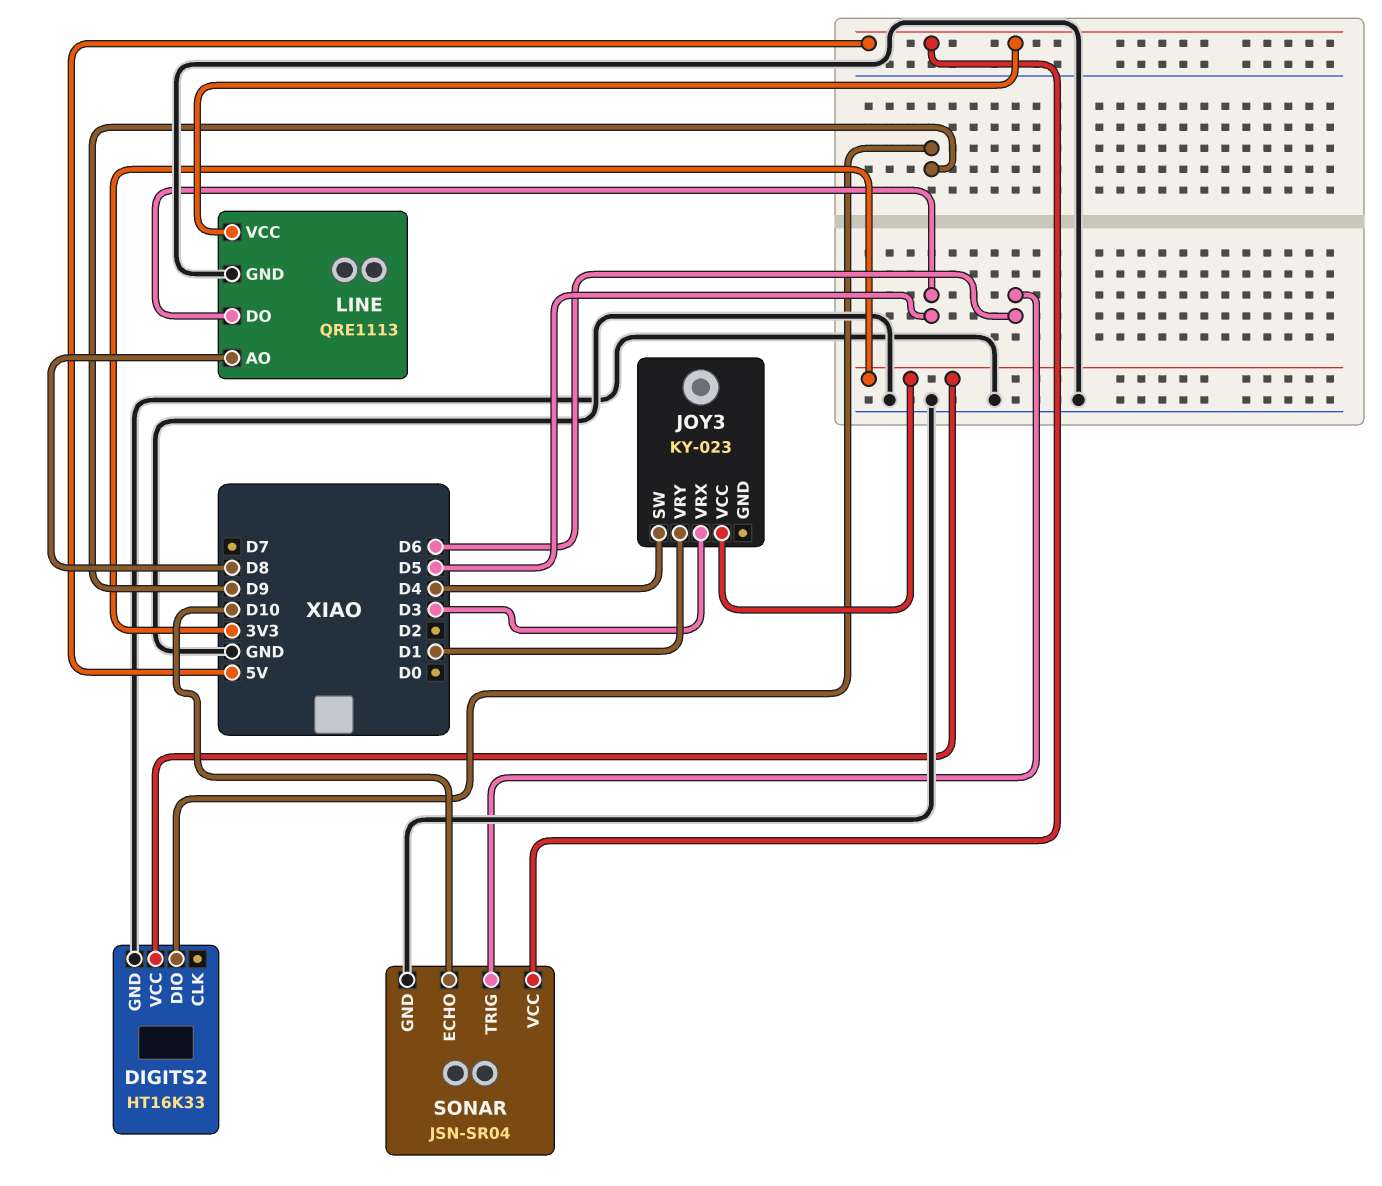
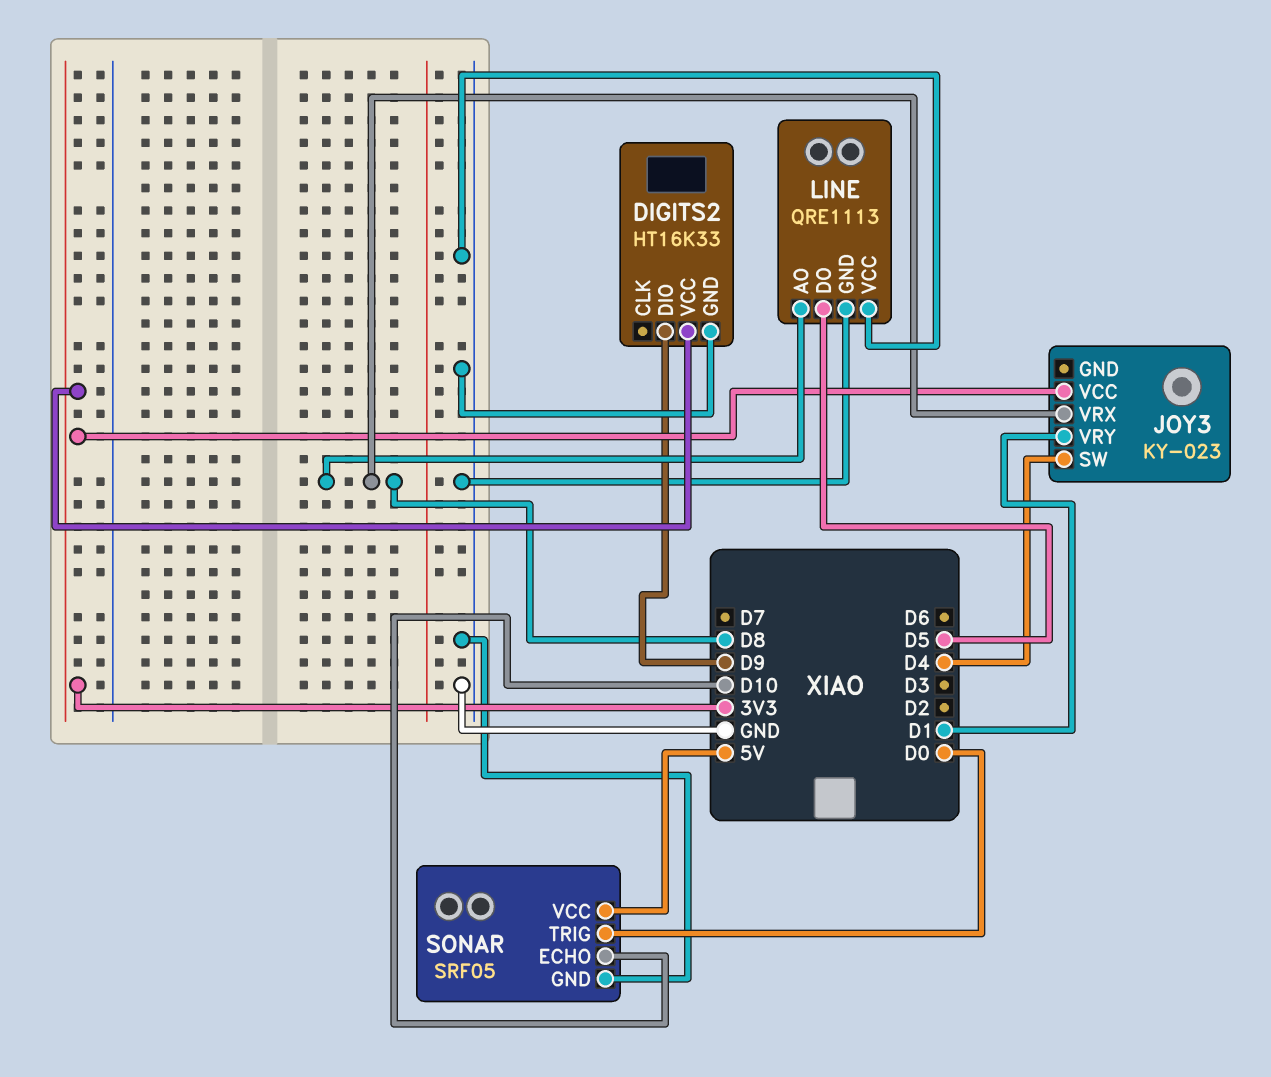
JOY3 pin VRX: D3 -> D8
LINE pin VCC: 5V -> GND
SONAR: JSN-SR04 -> SRF05
SONAR pin TRIG: D6 -> D0

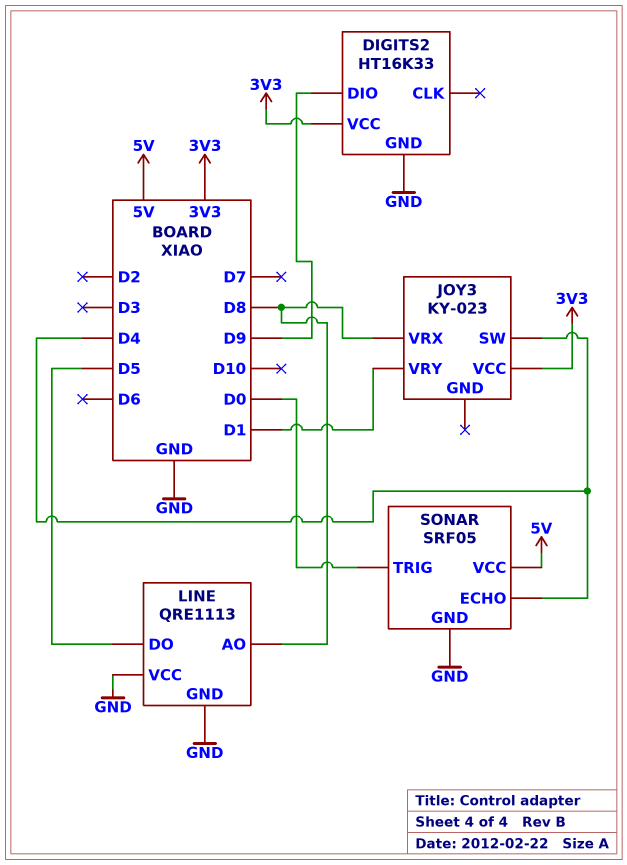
SONAR pin ECHO: D10 -> D4

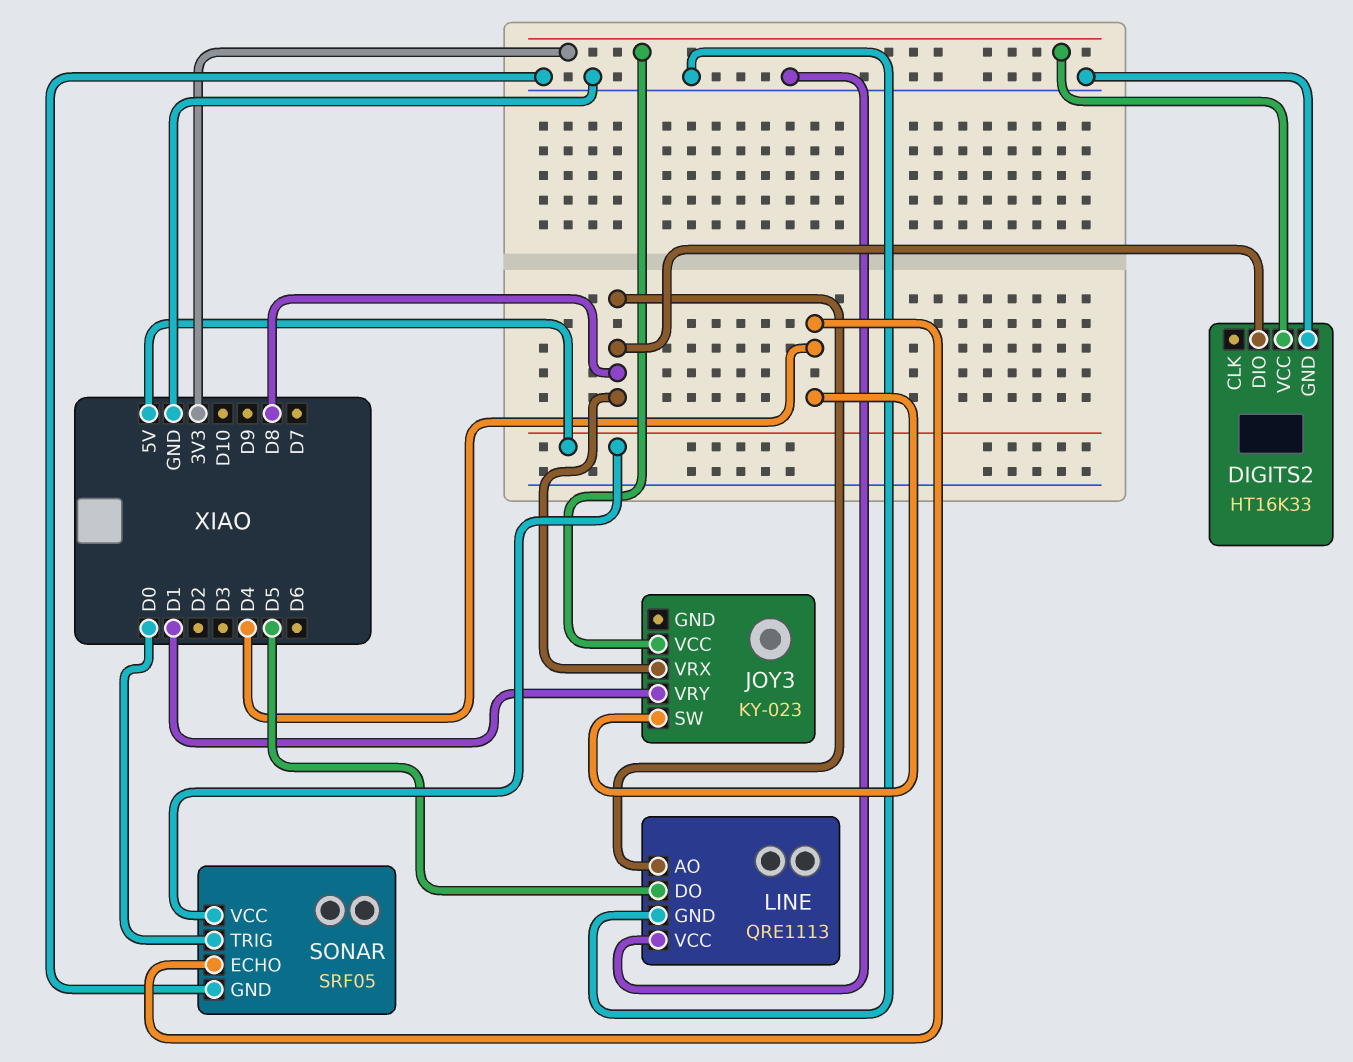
DIGITS2 pin DIO: D9 -> D8

